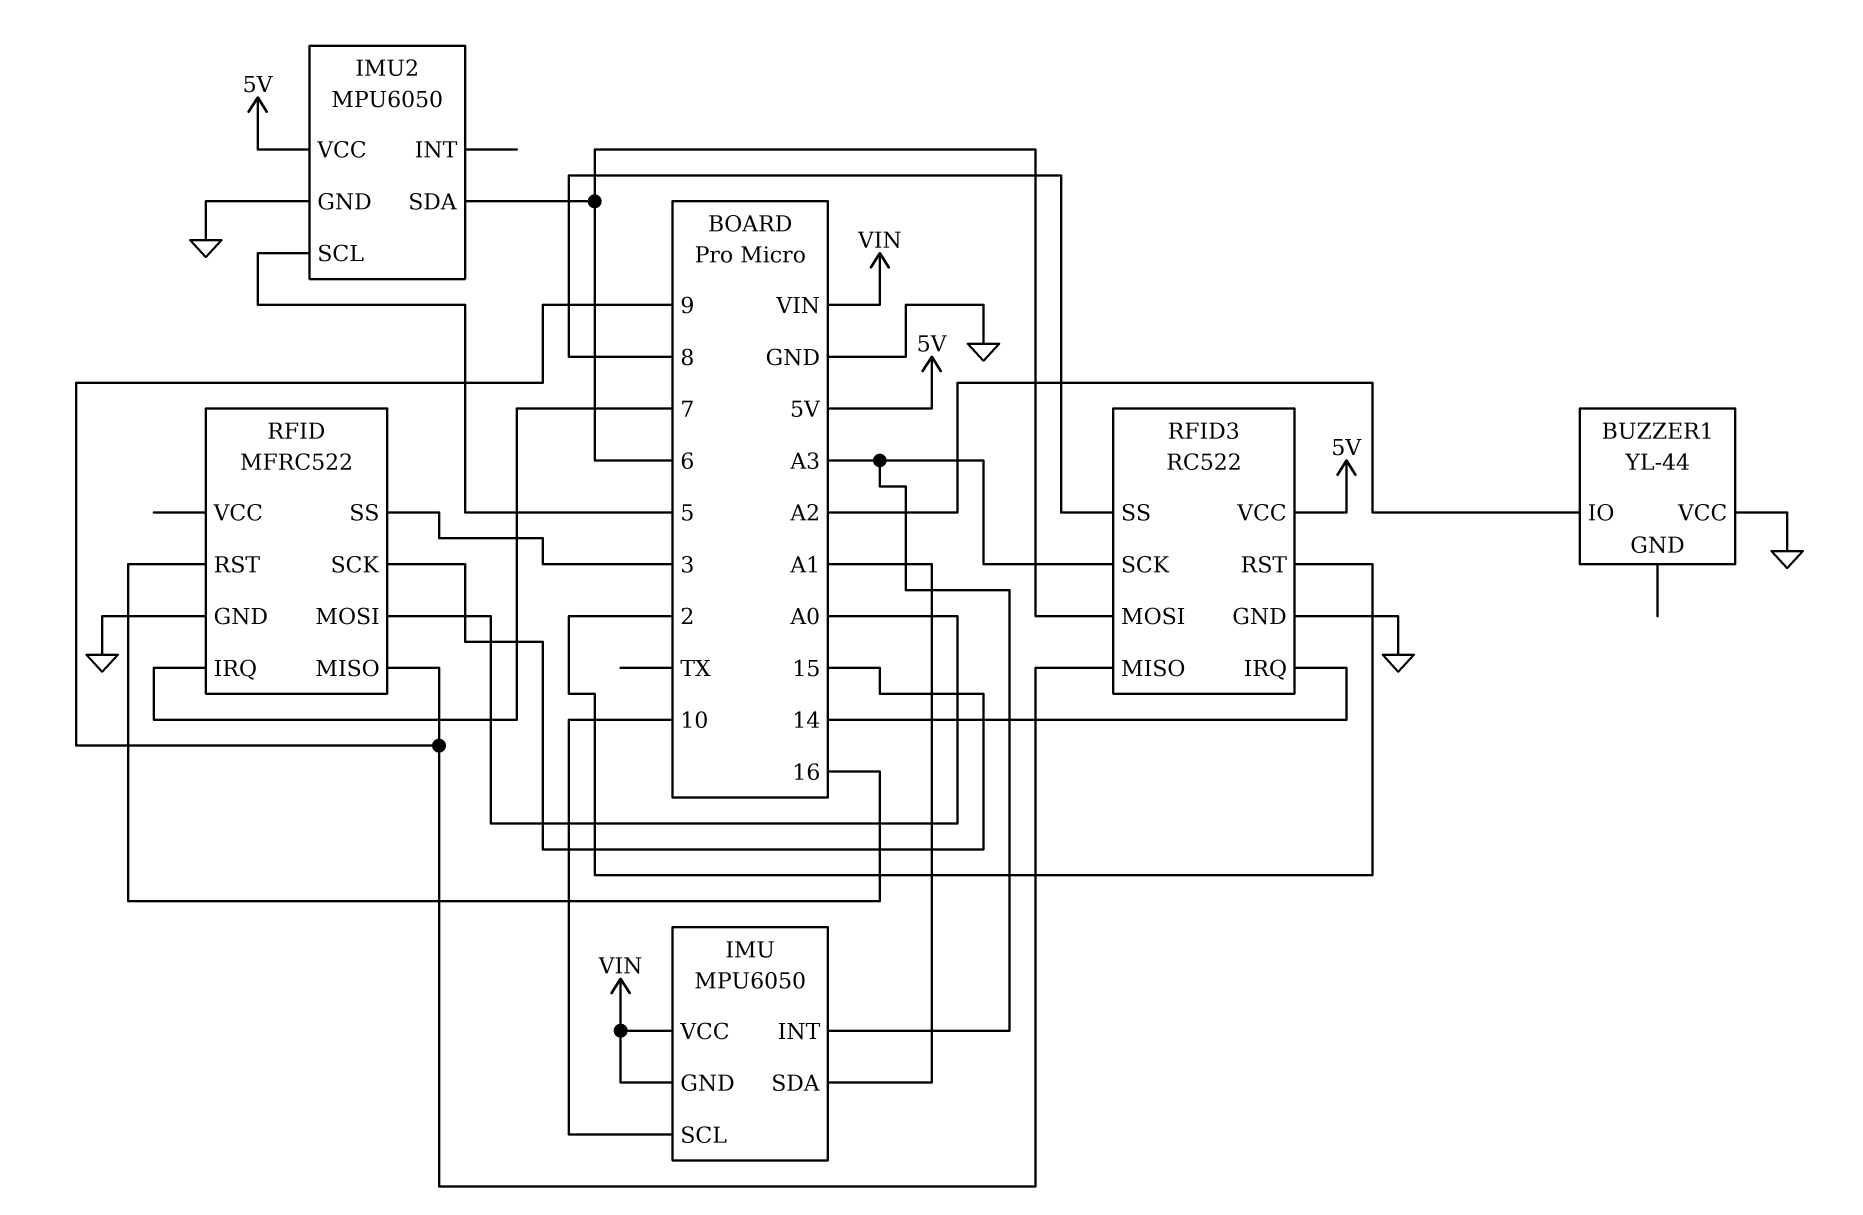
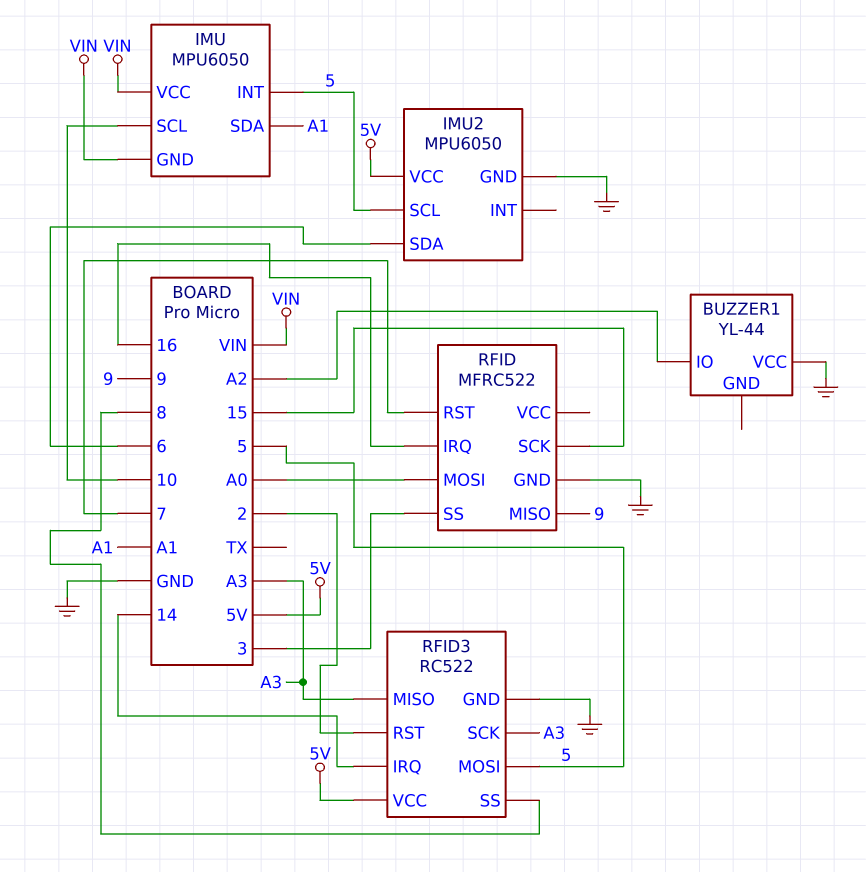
IMU pin INT: A3 -> 5
RFID pin IRQ: 7 -> 16
RFID pin RST: 16 -> 7
RFID3 pin MISO: 9 -> A3
RFID3 pin MOSI: 6 -> 5

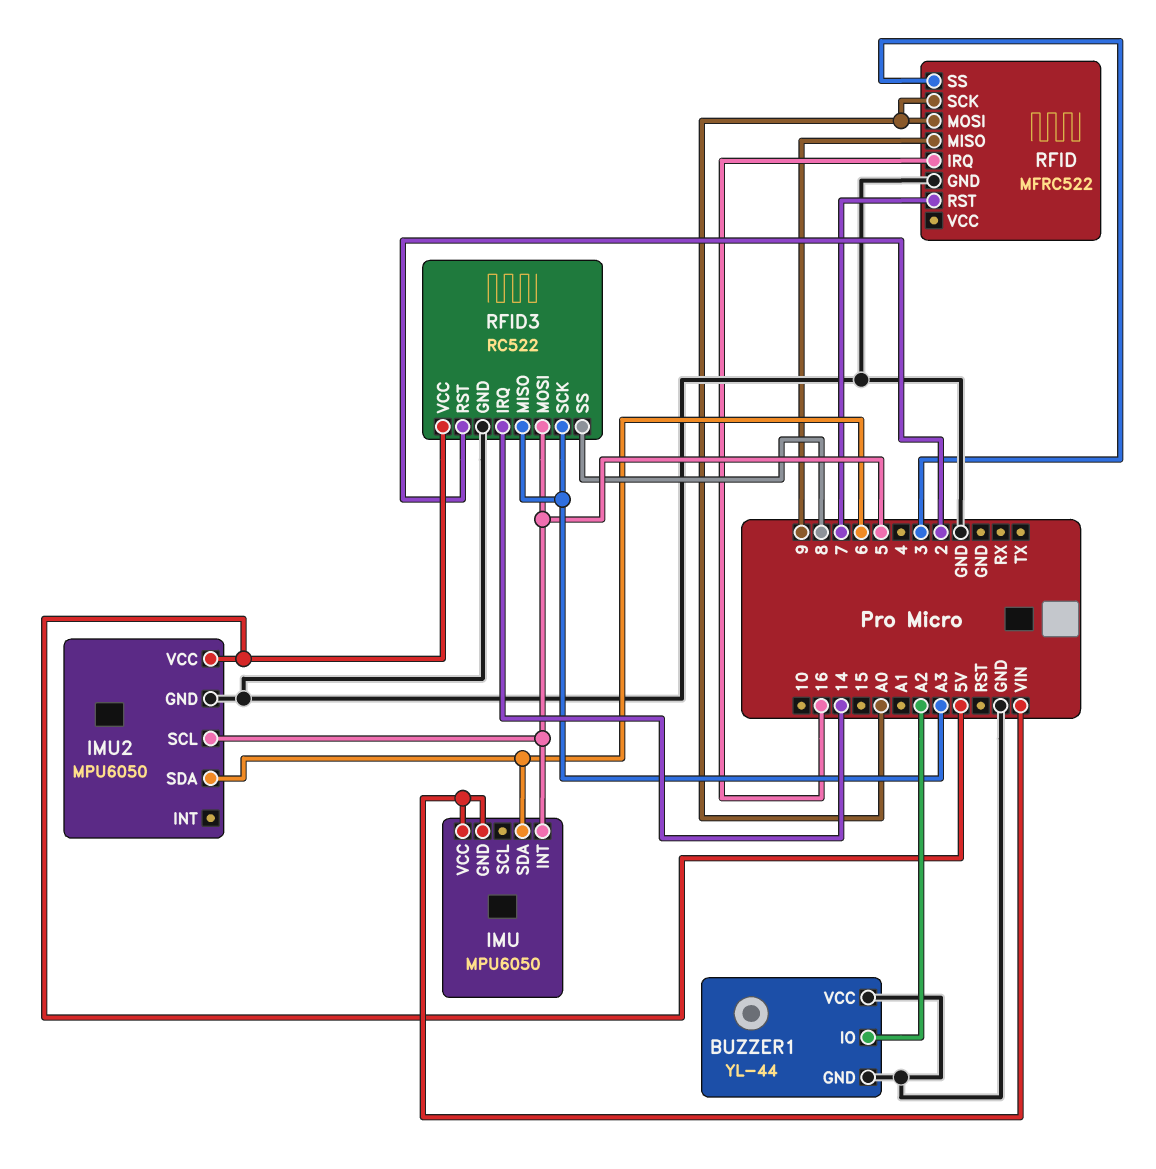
BUZZER1 pin GND: none -> GND
IMU pin SCL: 10 -> none
IMU pin SDA: A1 -> 6
RFID pin SCK: 15 -> A0

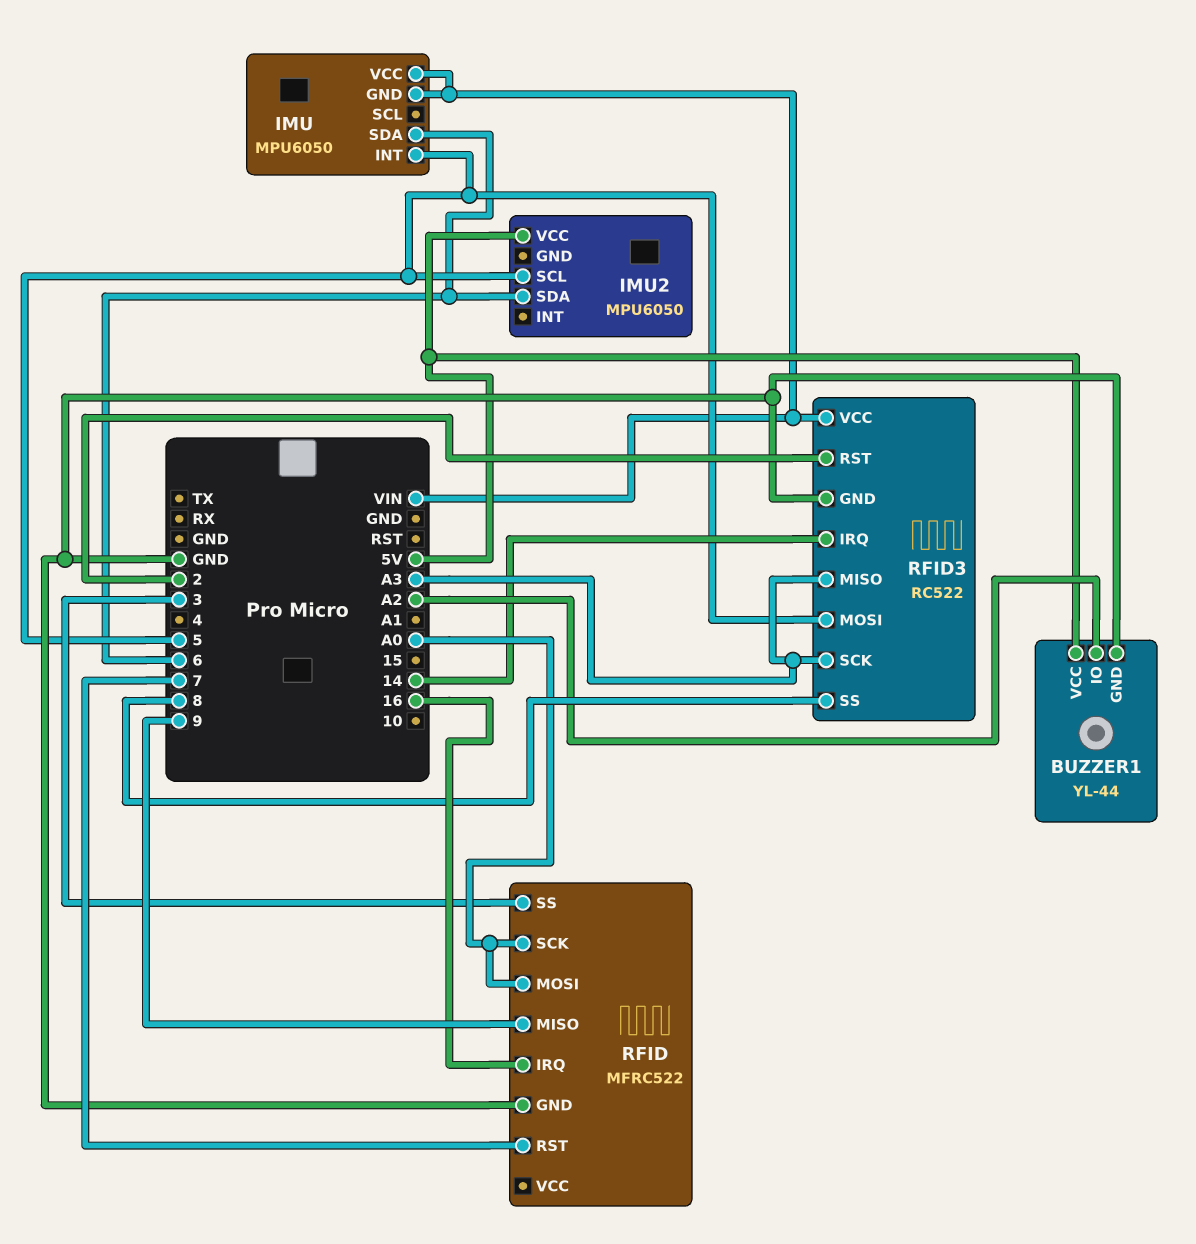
BUZZER1 pin VCC: GND -> 5V
IMU2 pin GND: GND -> none
RFID3 pin VCC: 5V -> VIN

